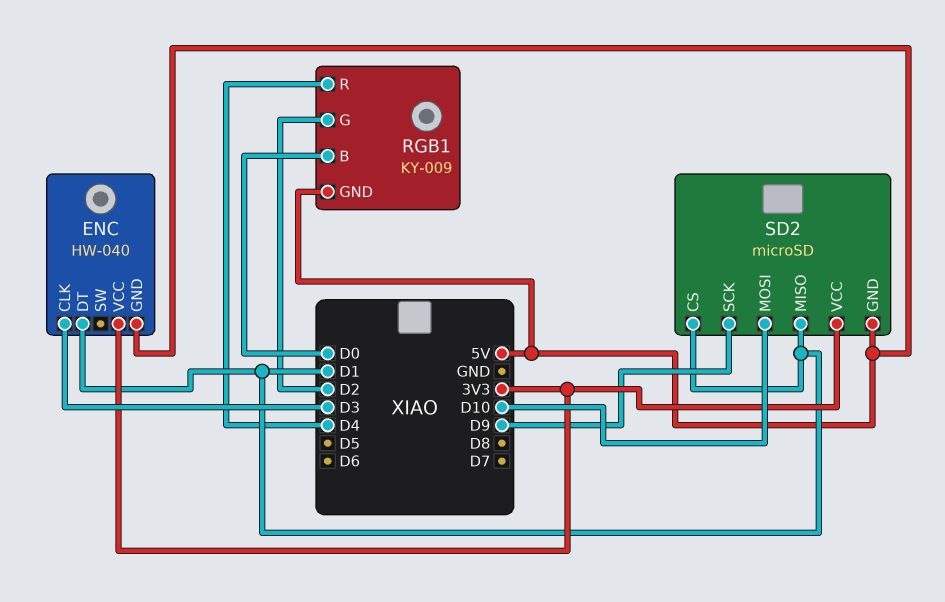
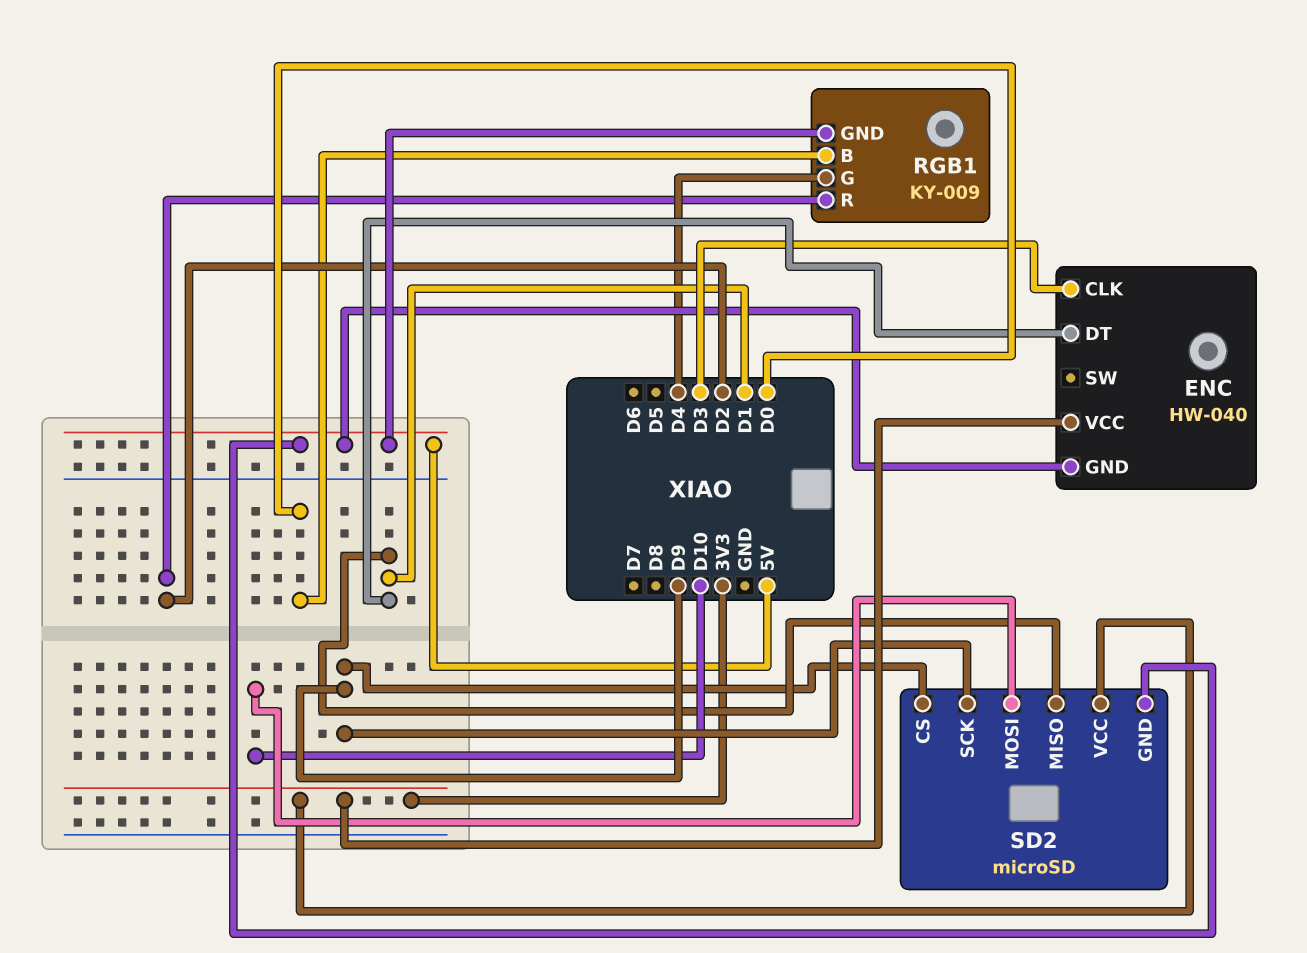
RGB1 pin G: D2 -> D4
RGB1 pin R: D4 -> D2
SD2 pin CS: D1 -> D9

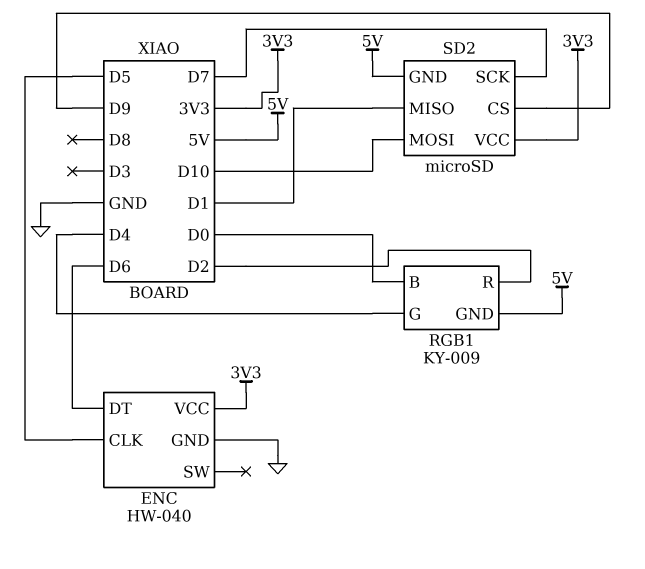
ENC pin CLK: D3 -> D5
ENC pin DT: D1 -> D6
ENC pin GND: 5V -> GND
SD2 pin SCK: D9 -> D7

